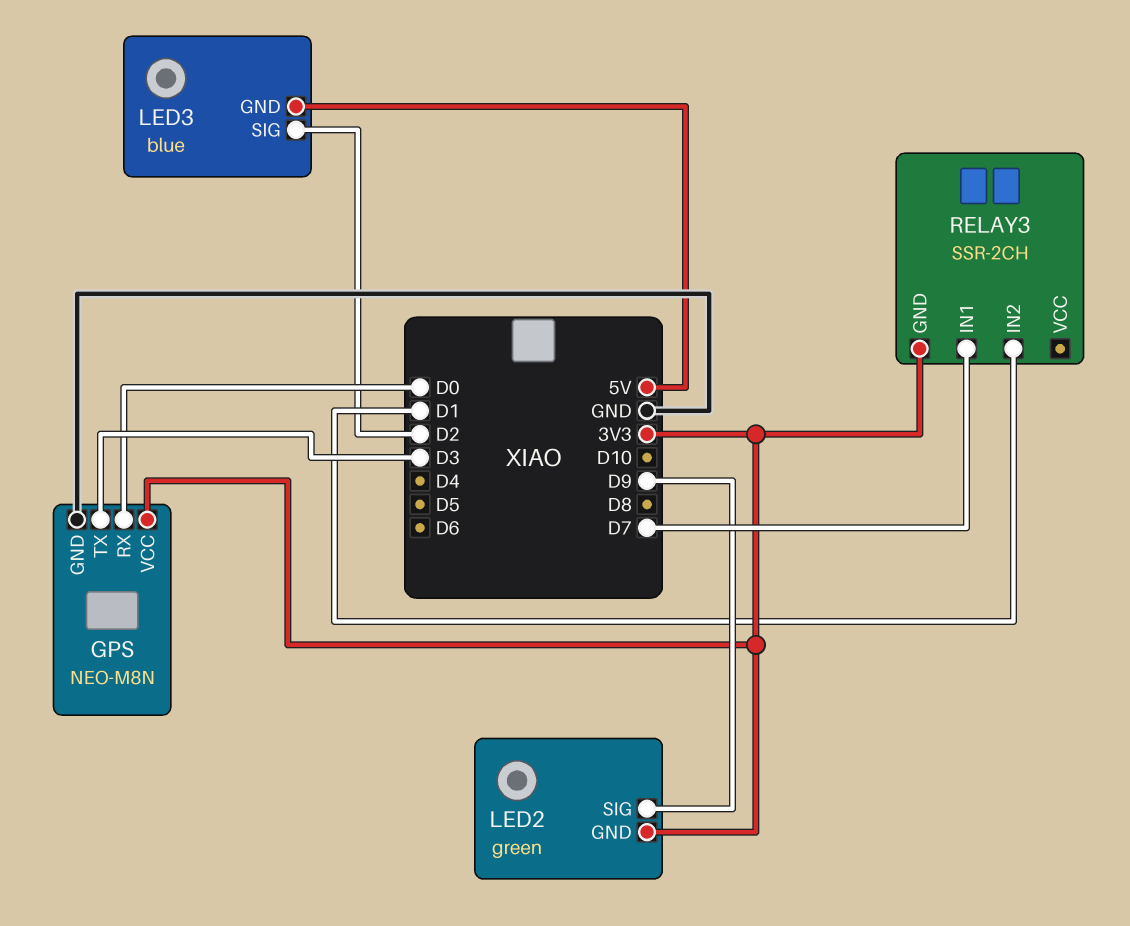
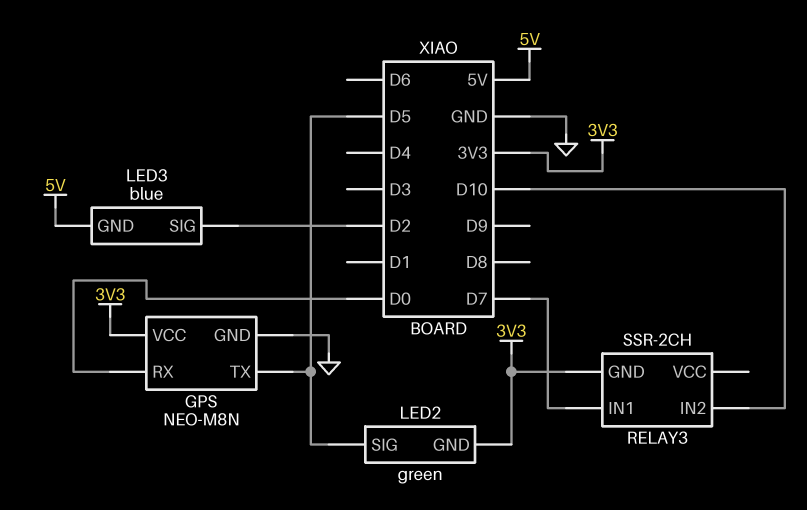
GPS pin TX: D3 -> D5
LED2 pin SIG: D9 -> D5
RELAY3 pin IN2: D1 -> D10

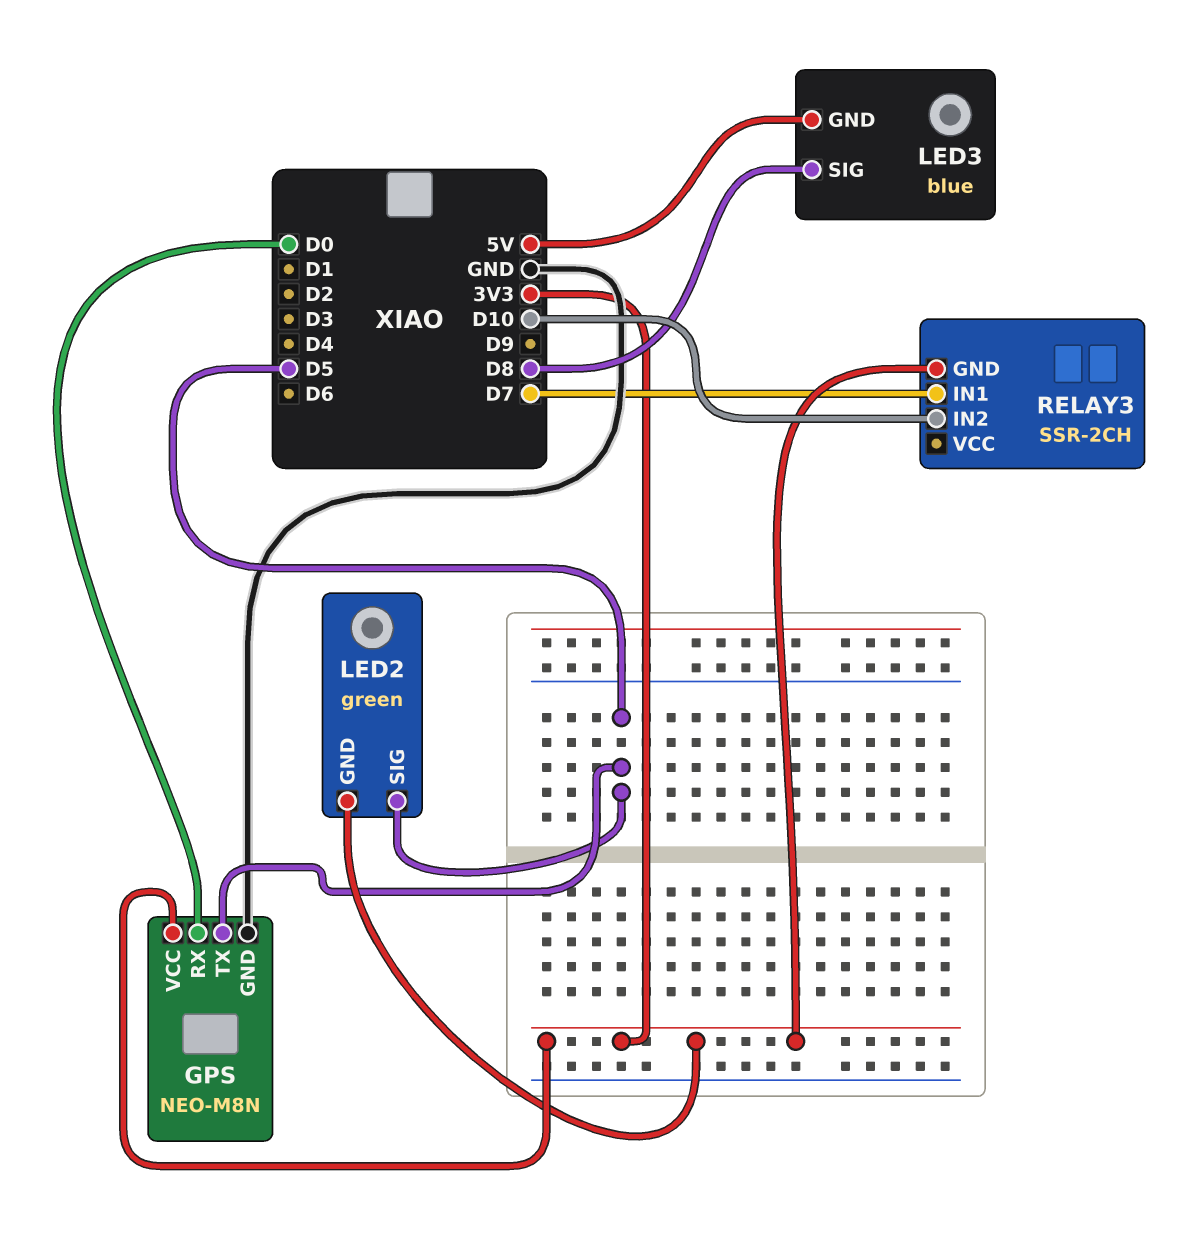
LED3 pin SIG: D2 -> D8

